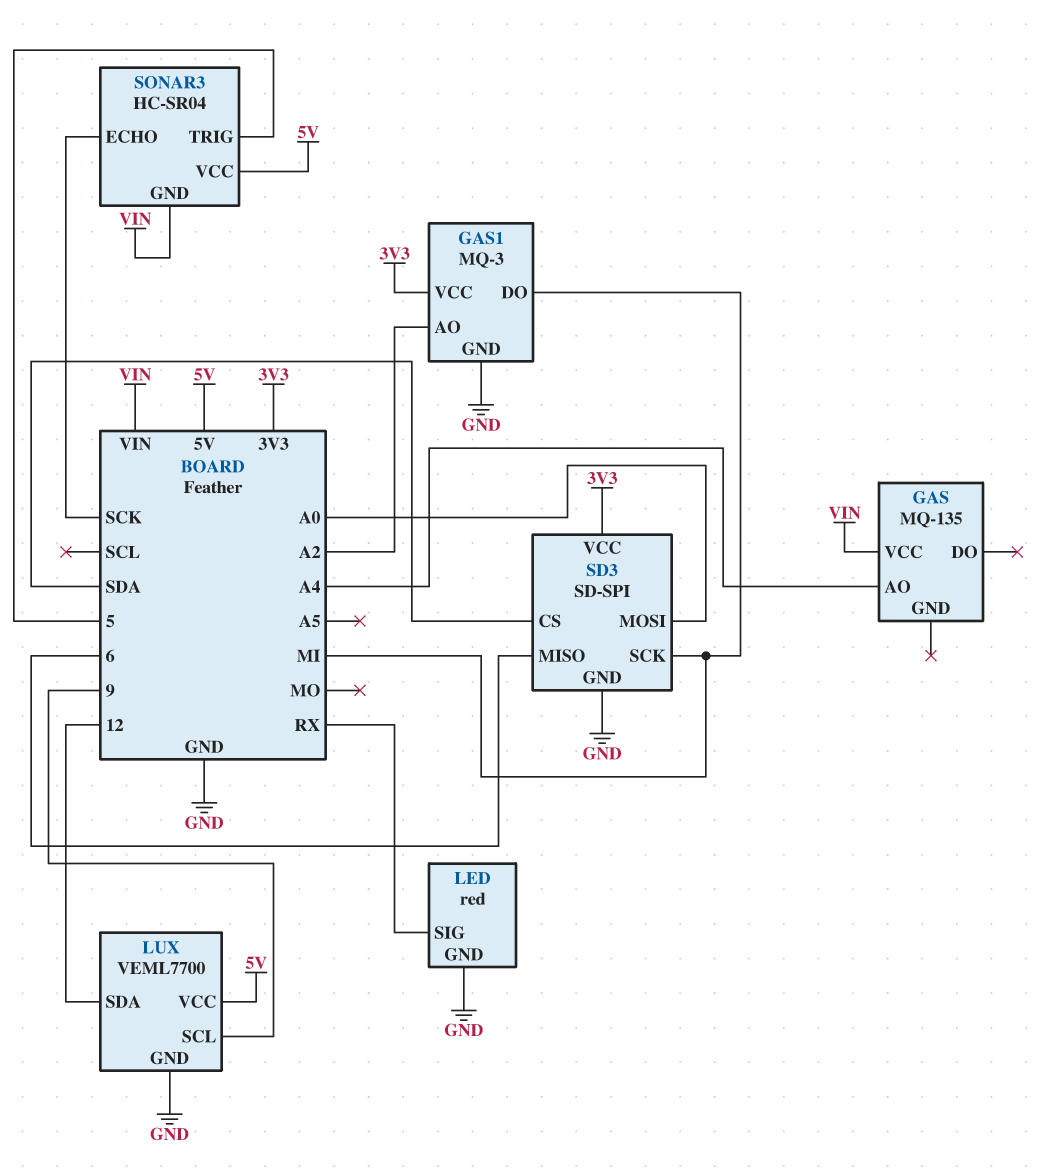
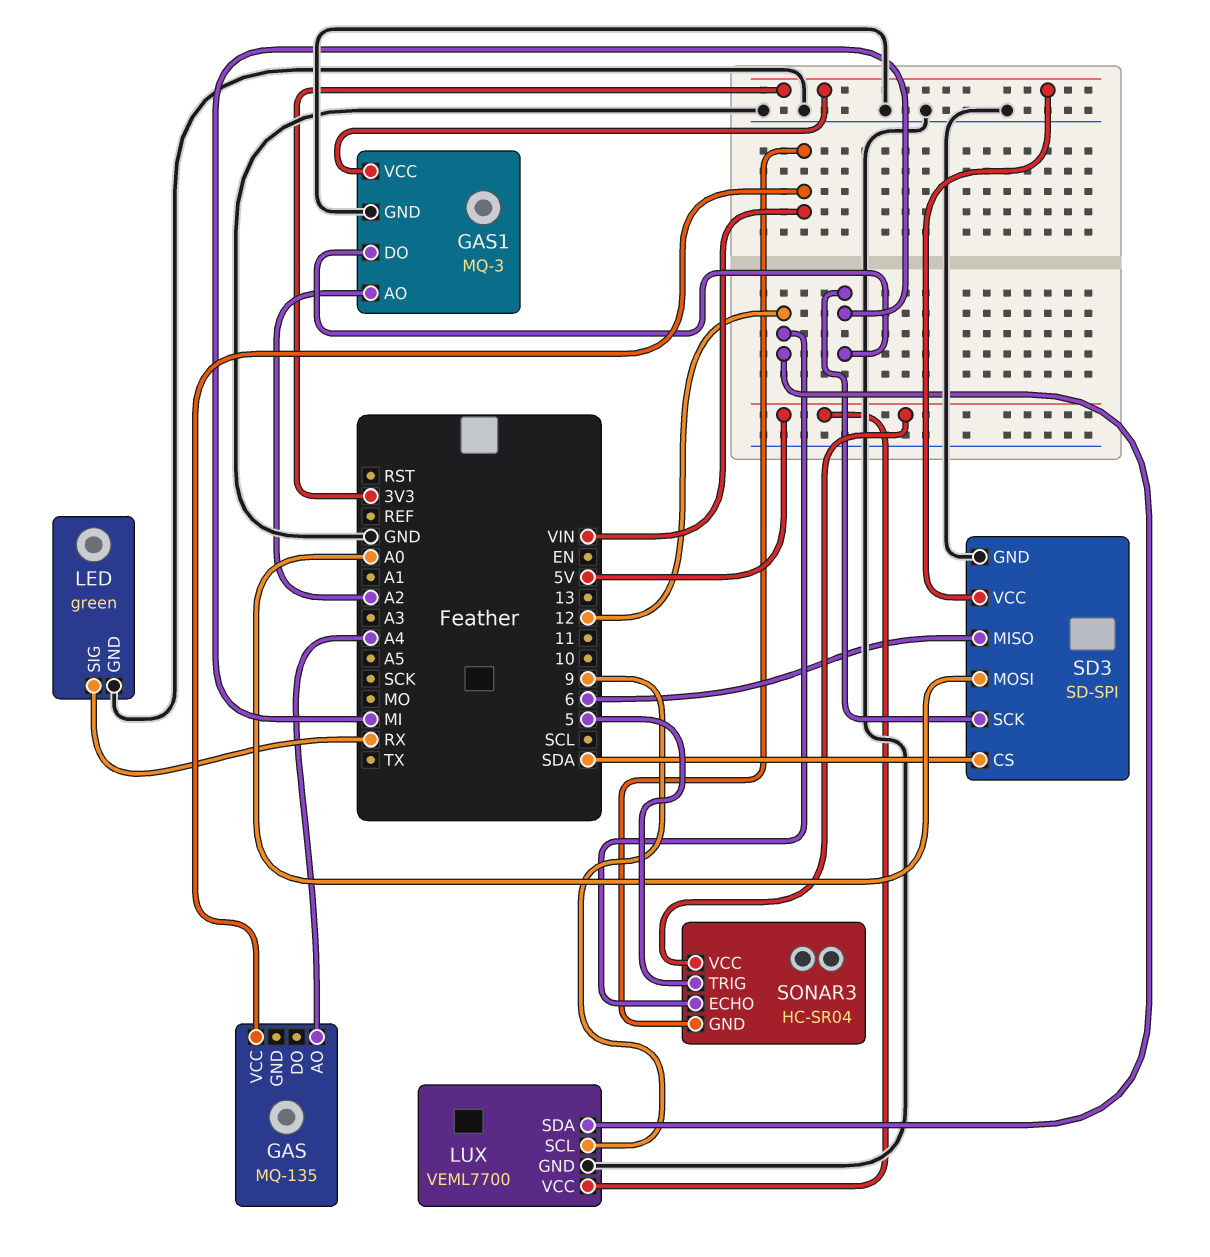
LED: red -> green
SONAR3 pin ECHO: SCK -> 12

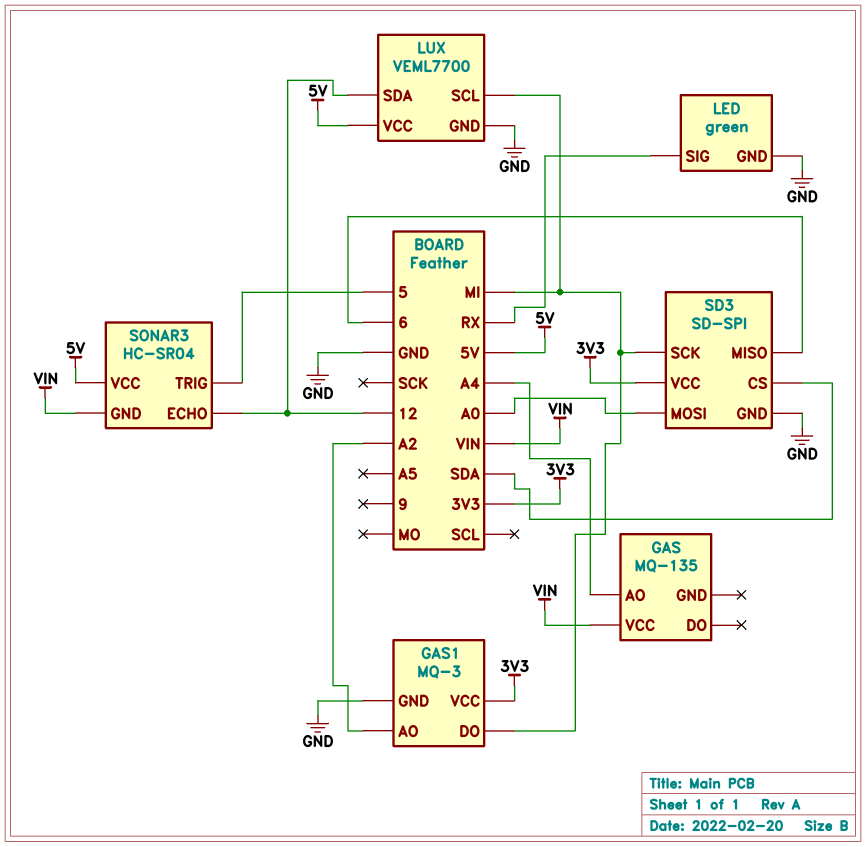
LUX pin SCL: 9 -> MI

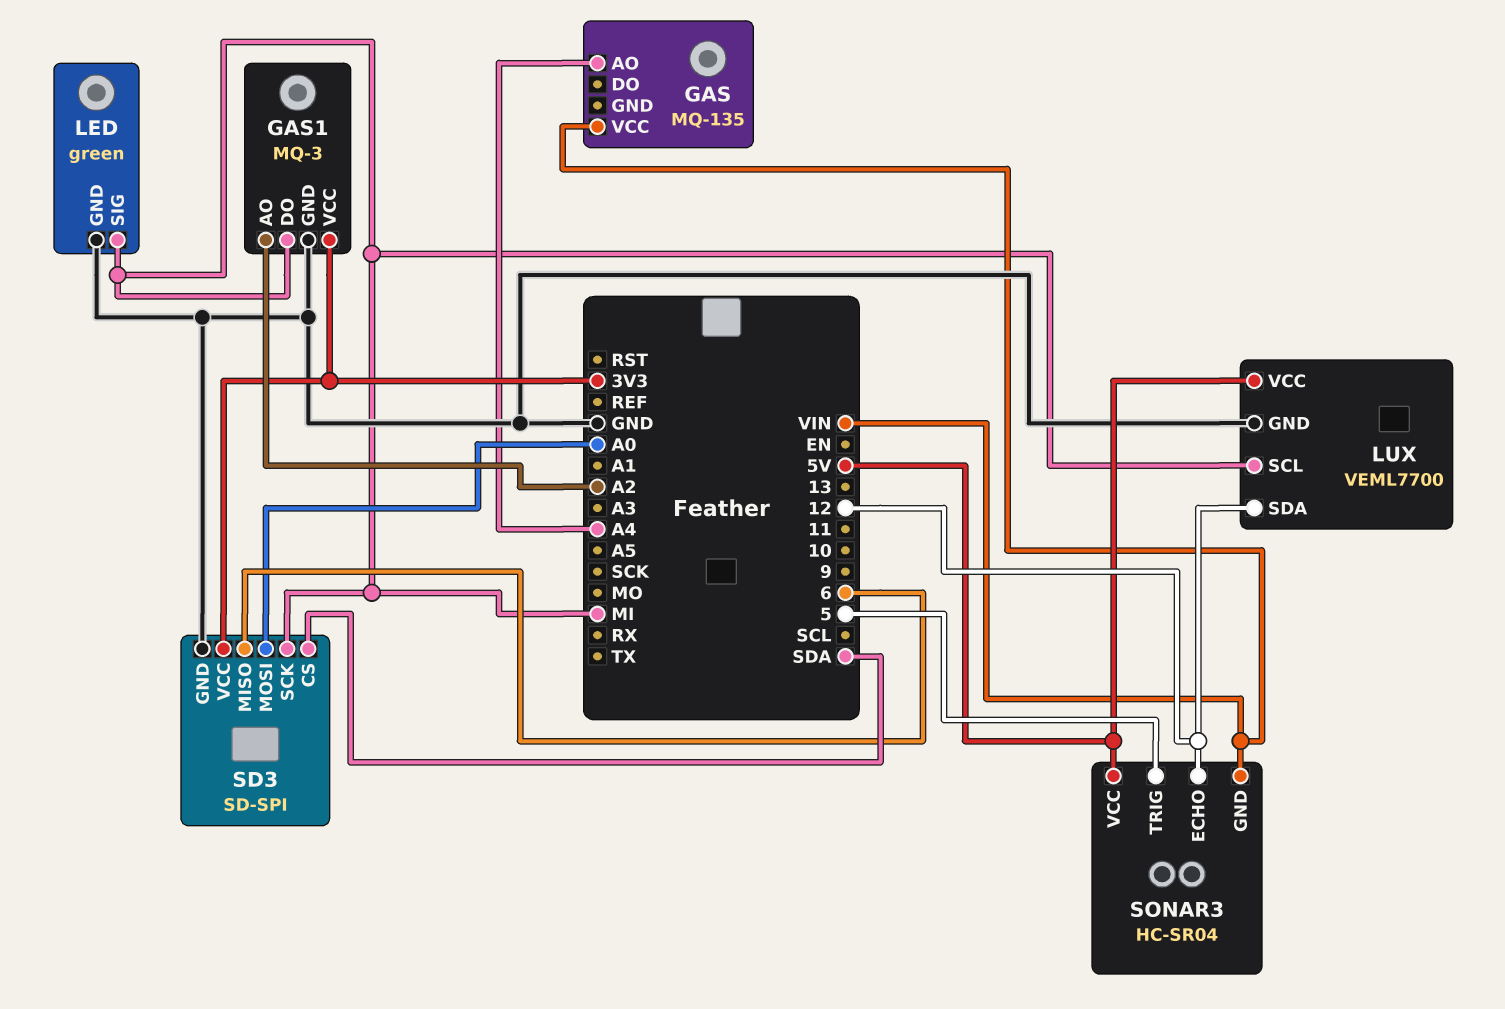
LED pin SIG: RX -> MI

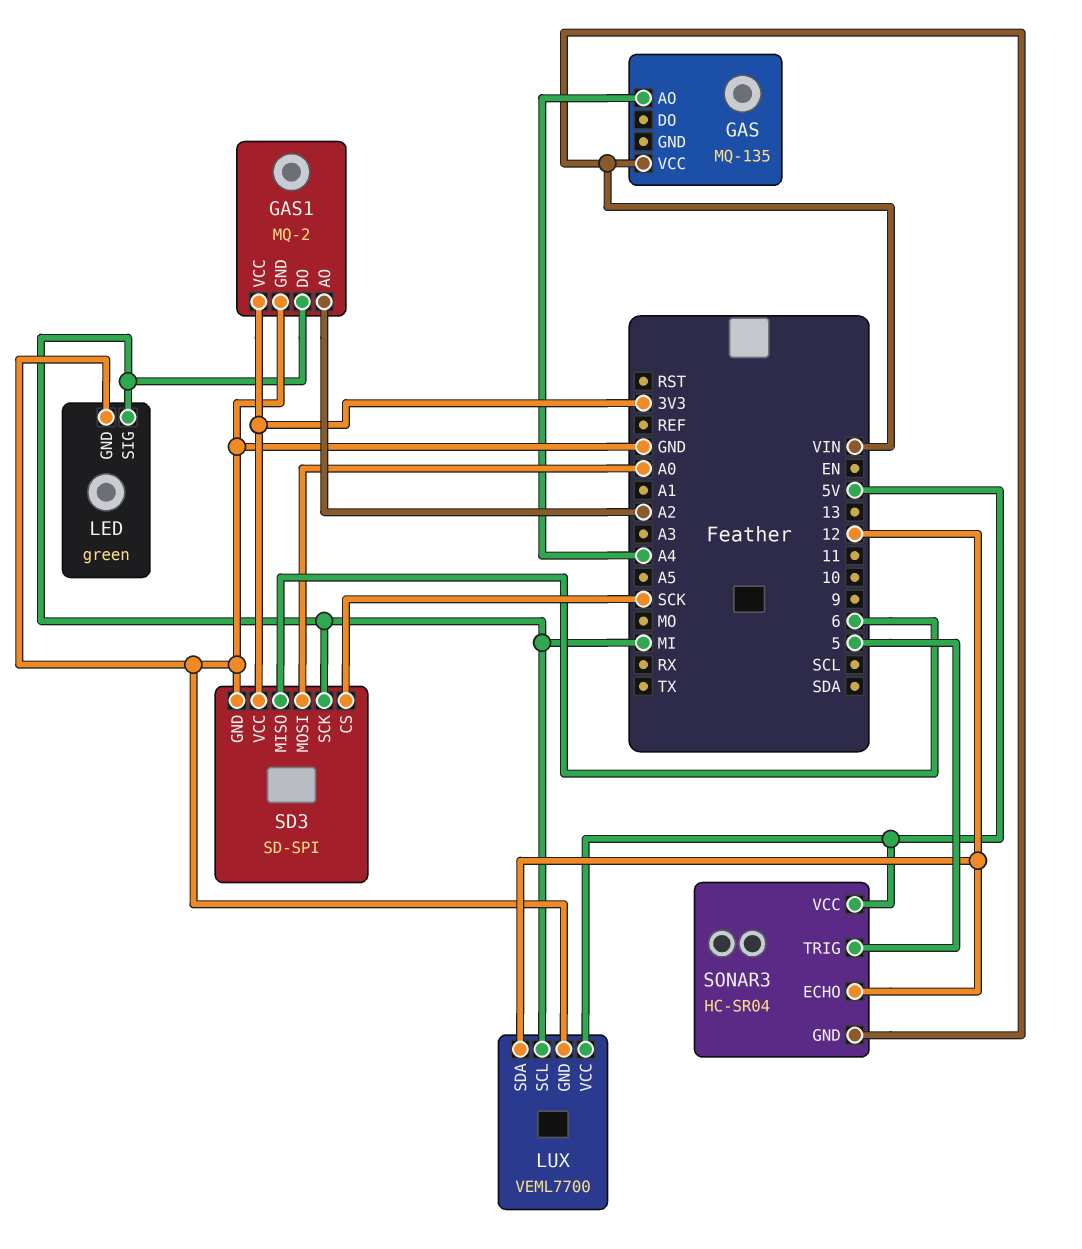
GAS1: MQ-3 -> MQ-2
SD3 pin CS: SDA -> SCK

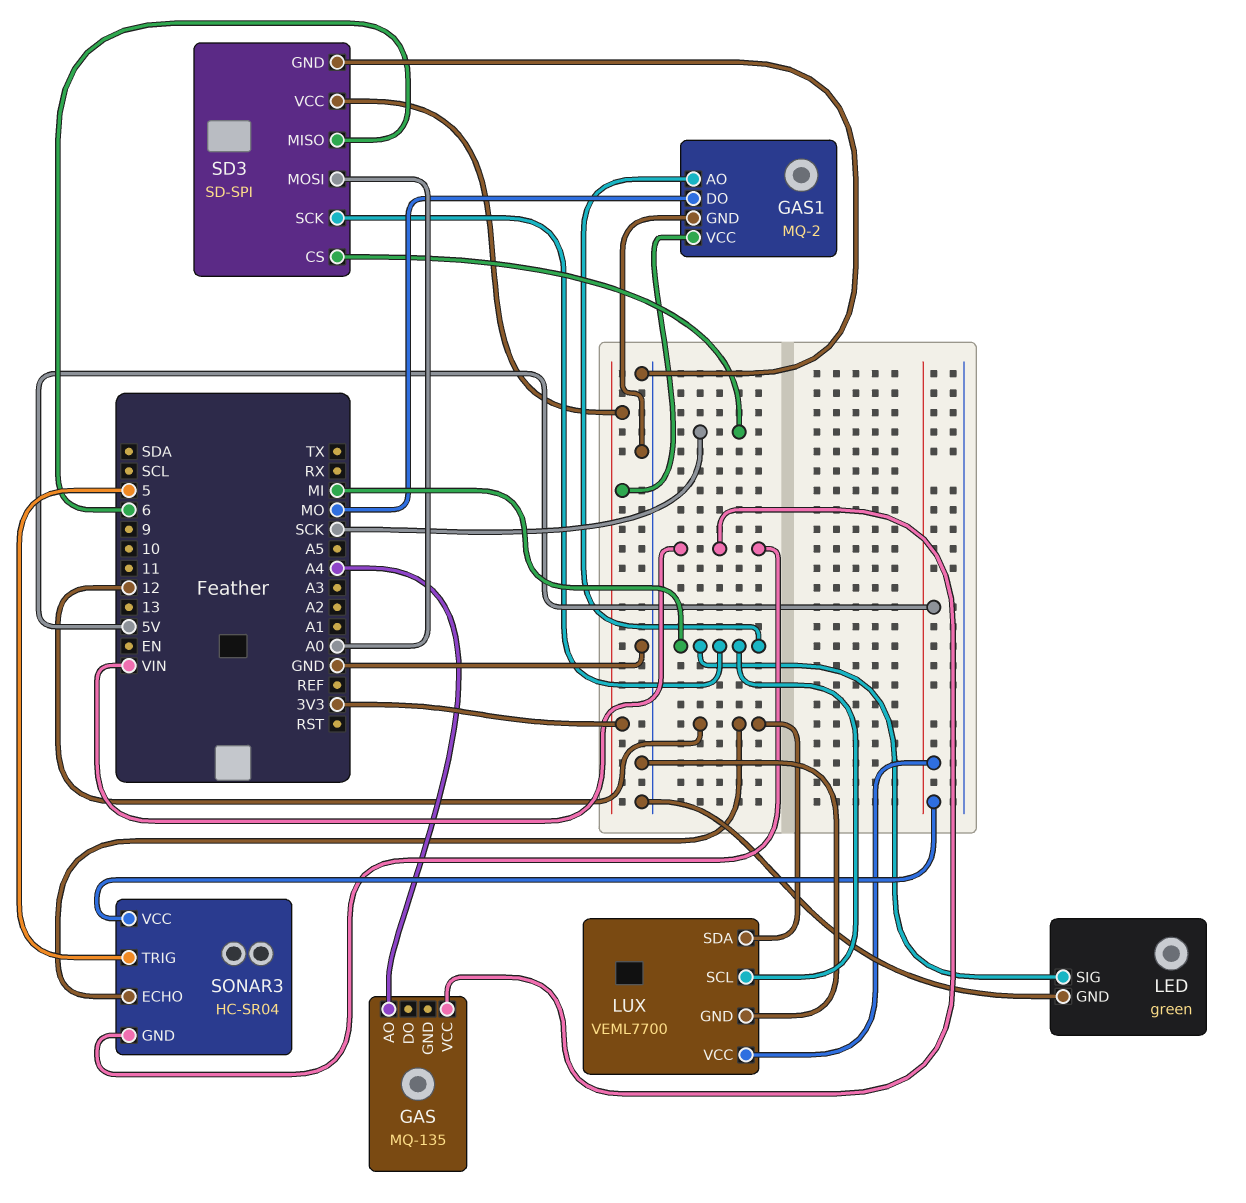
GAS1 pin AO: A2 -> MI
GAS1 pin DO: MI -> MO

